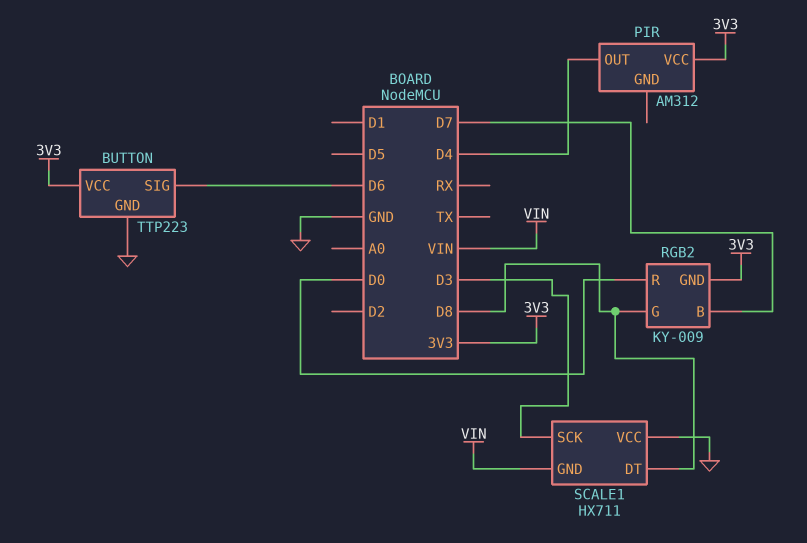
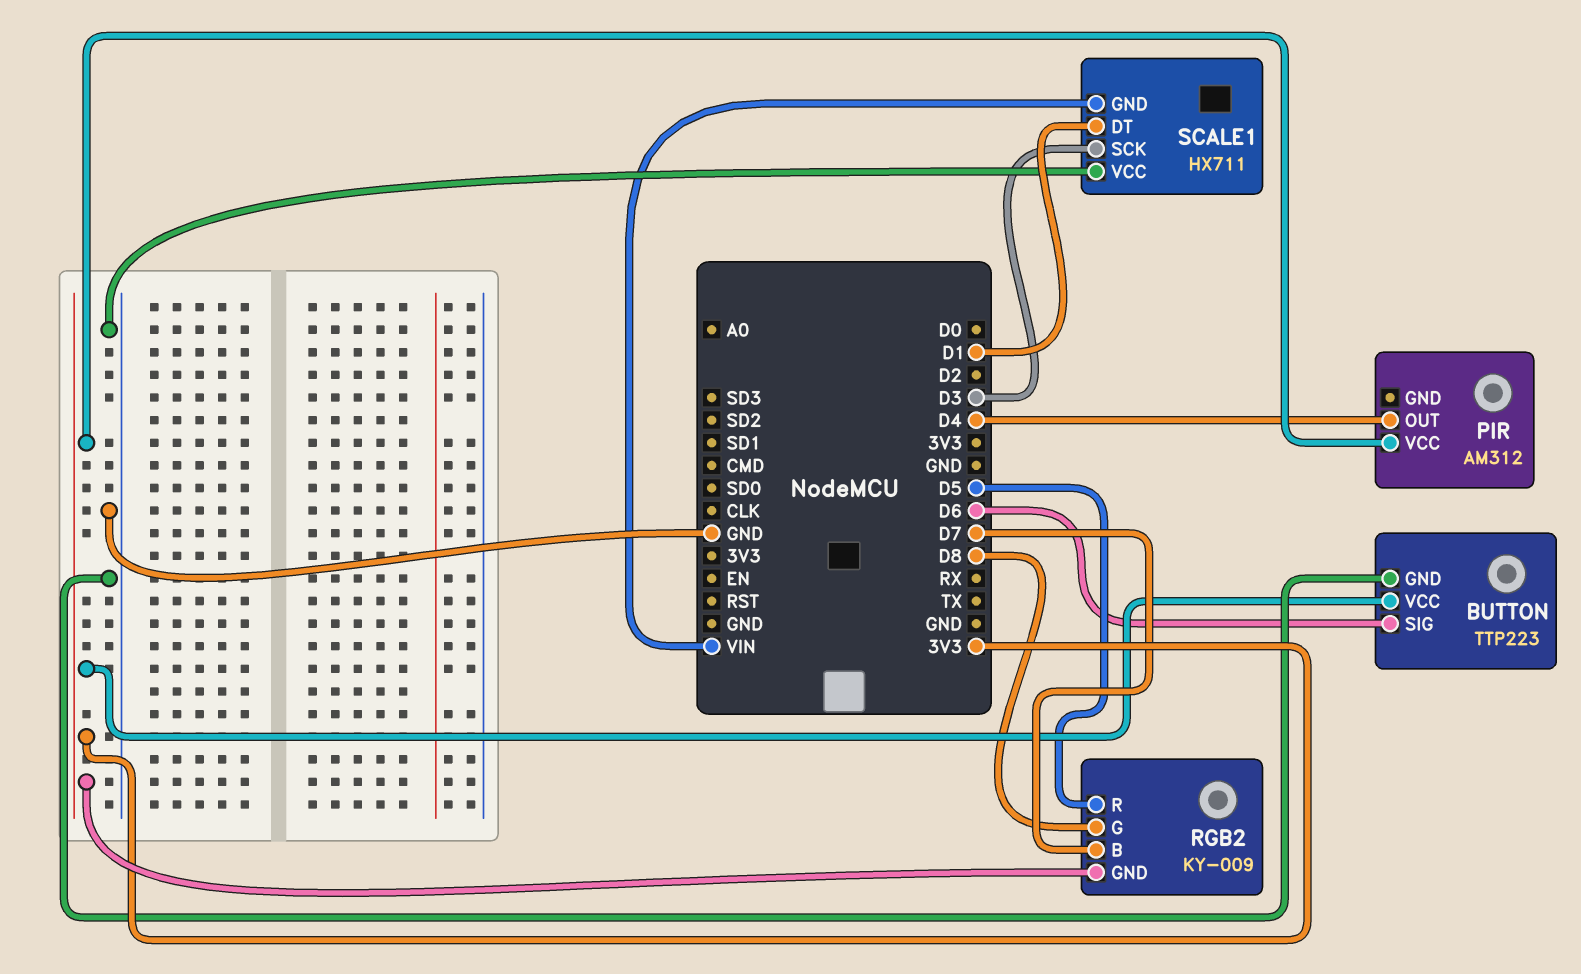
RGB2 pin R: D0 -> D5
SCALE1 pin DT: D8 -> D1

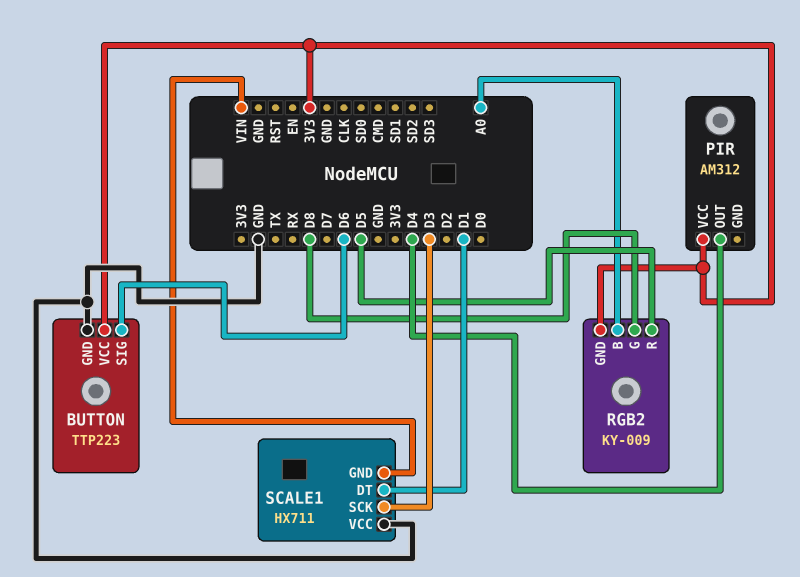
RGB2 pin B: D7 -> A0

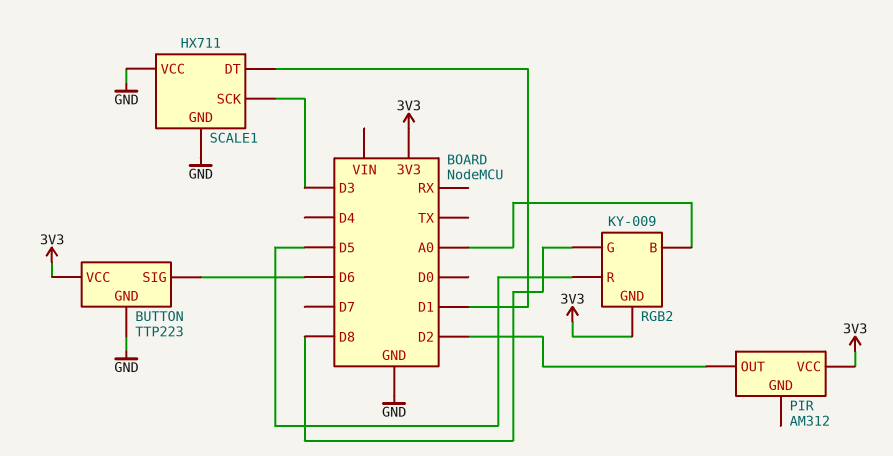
PIR pin OUT: D4 -> D2
SCALE1 pin GND: VIN -> GND

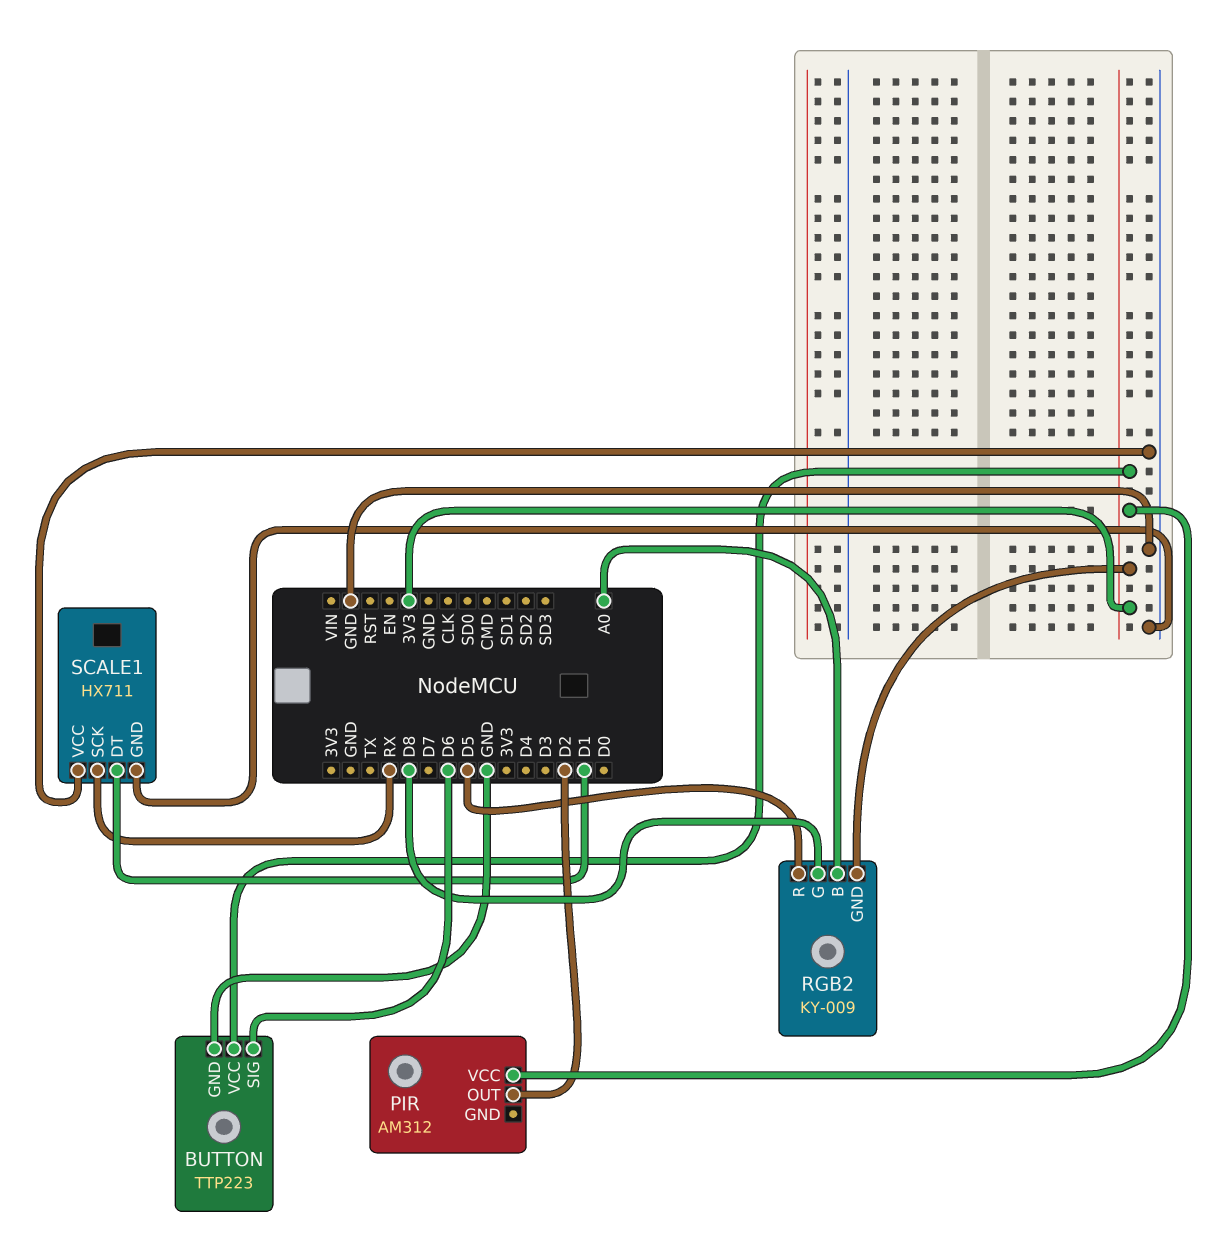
SCALE1 pin SCK: D3 -> RX

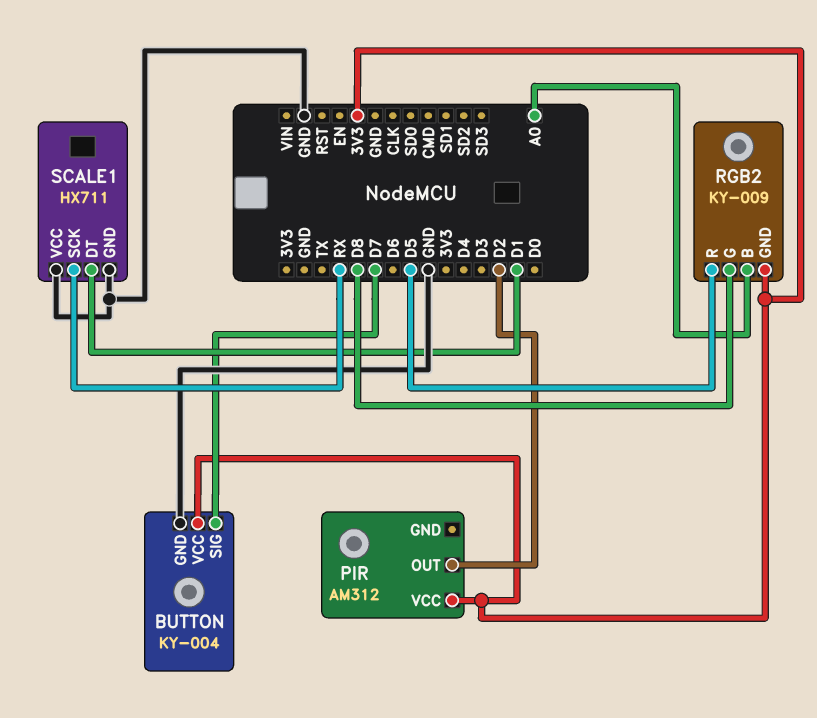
BUTTON: TTP223 -> KY-004
BUTTON pin SIG: D6 -> D7

